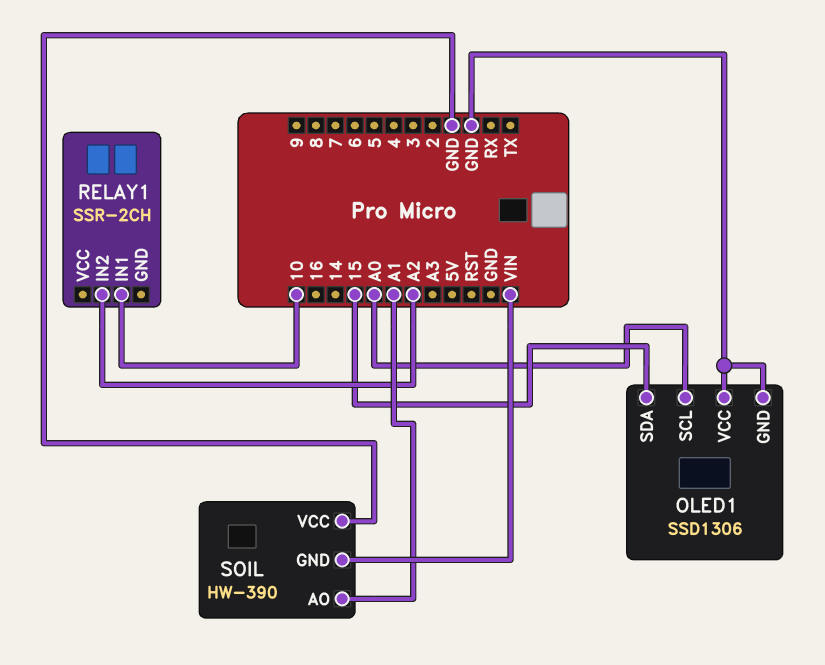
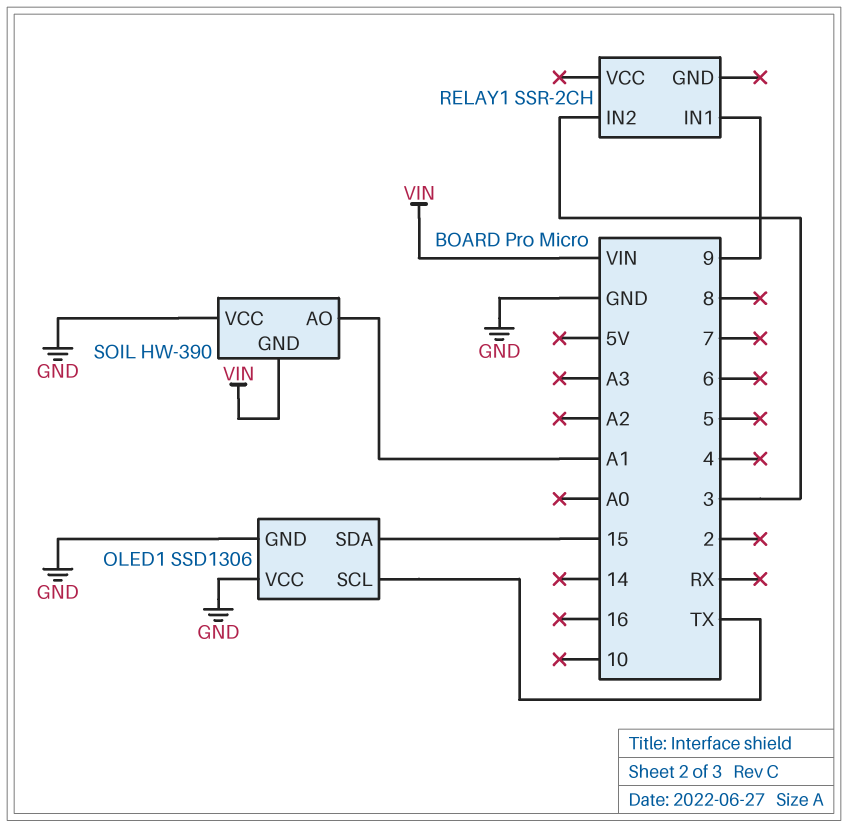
OLED1 pin SCL: A0 -> TX
RELAY1 pin IN1: 10 -> 9
RELAY1 pin IN2: A2 -> 3

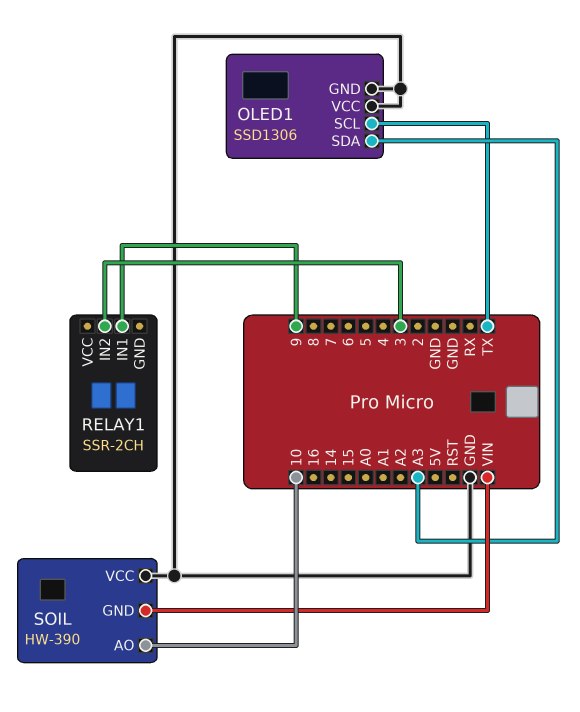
OLED1 pin SDA: 15 -> A3
SOIL pin AO: A1 -> 10

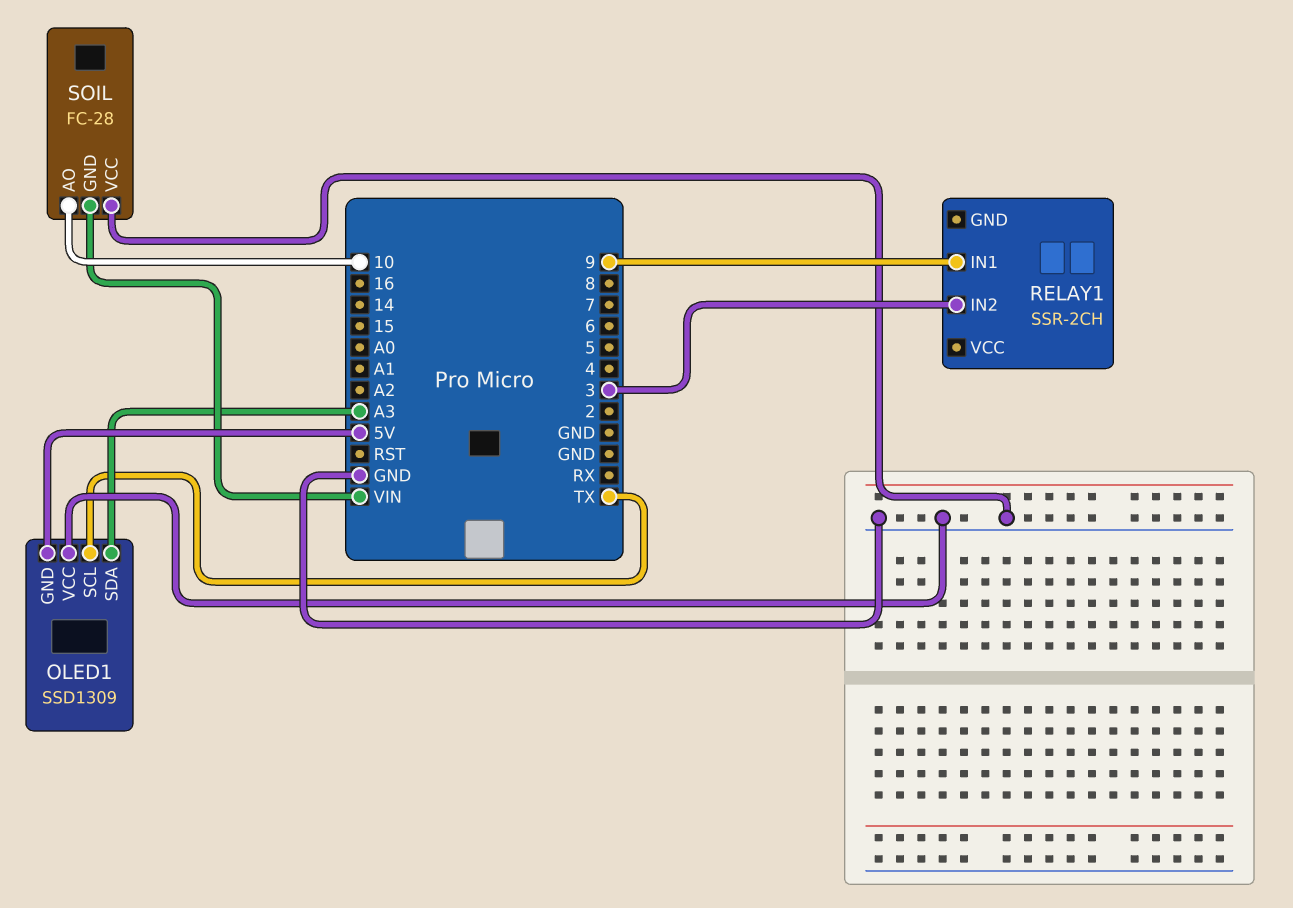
OLED1: SSD1306 -> SSD1309
OLED1 pin GND: GND -> 5V
SOIL: HW-390 -> FC-28

